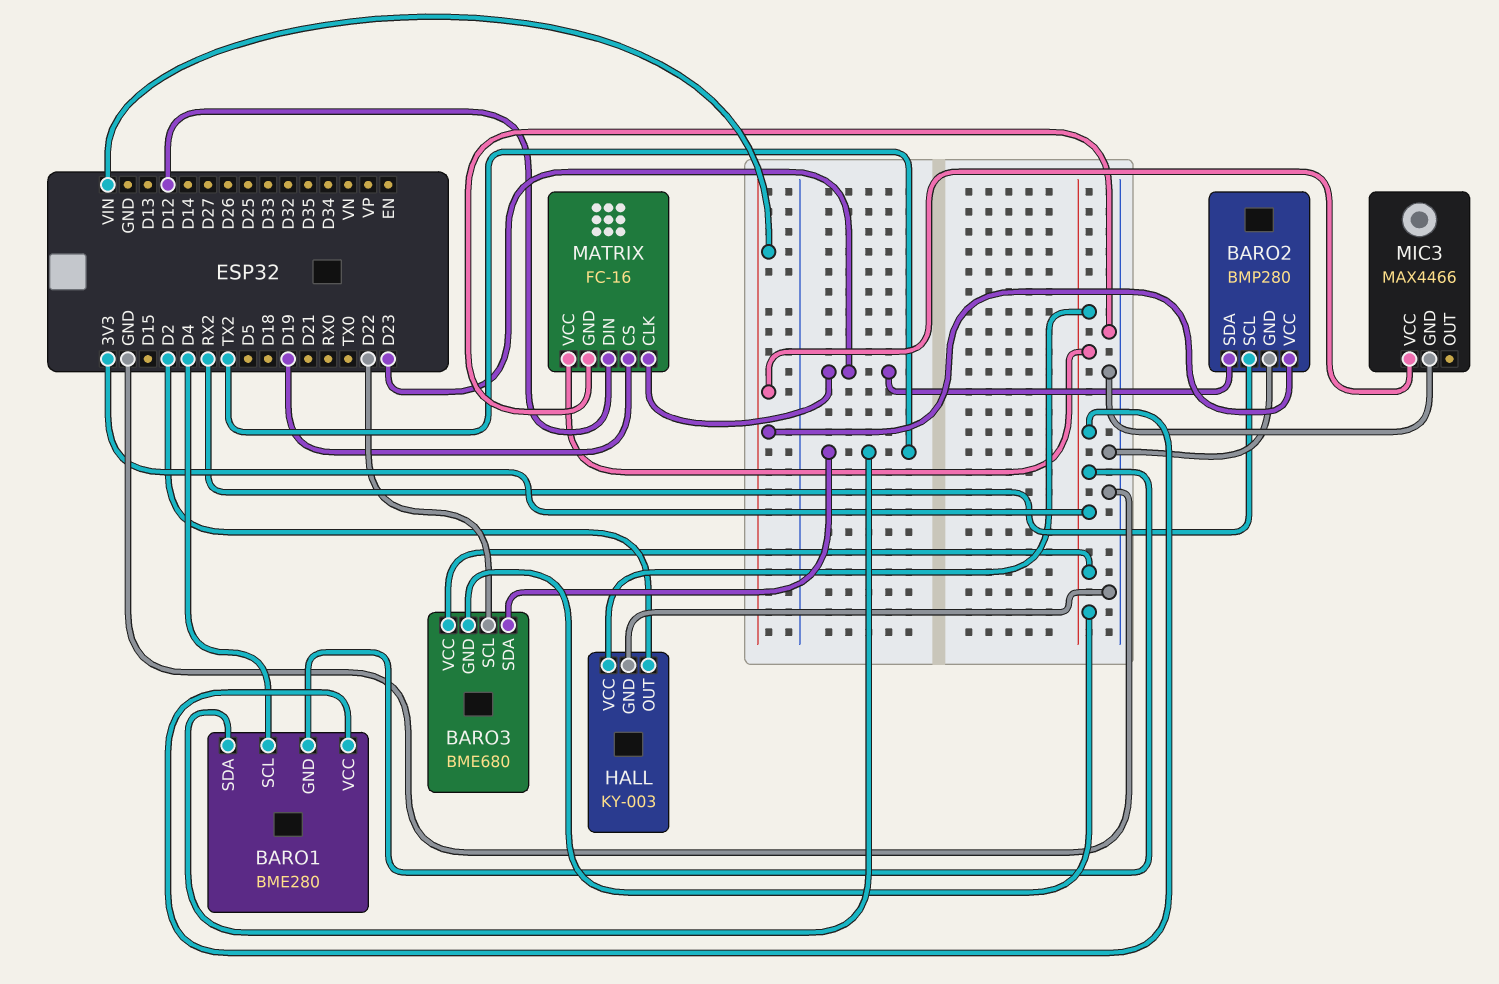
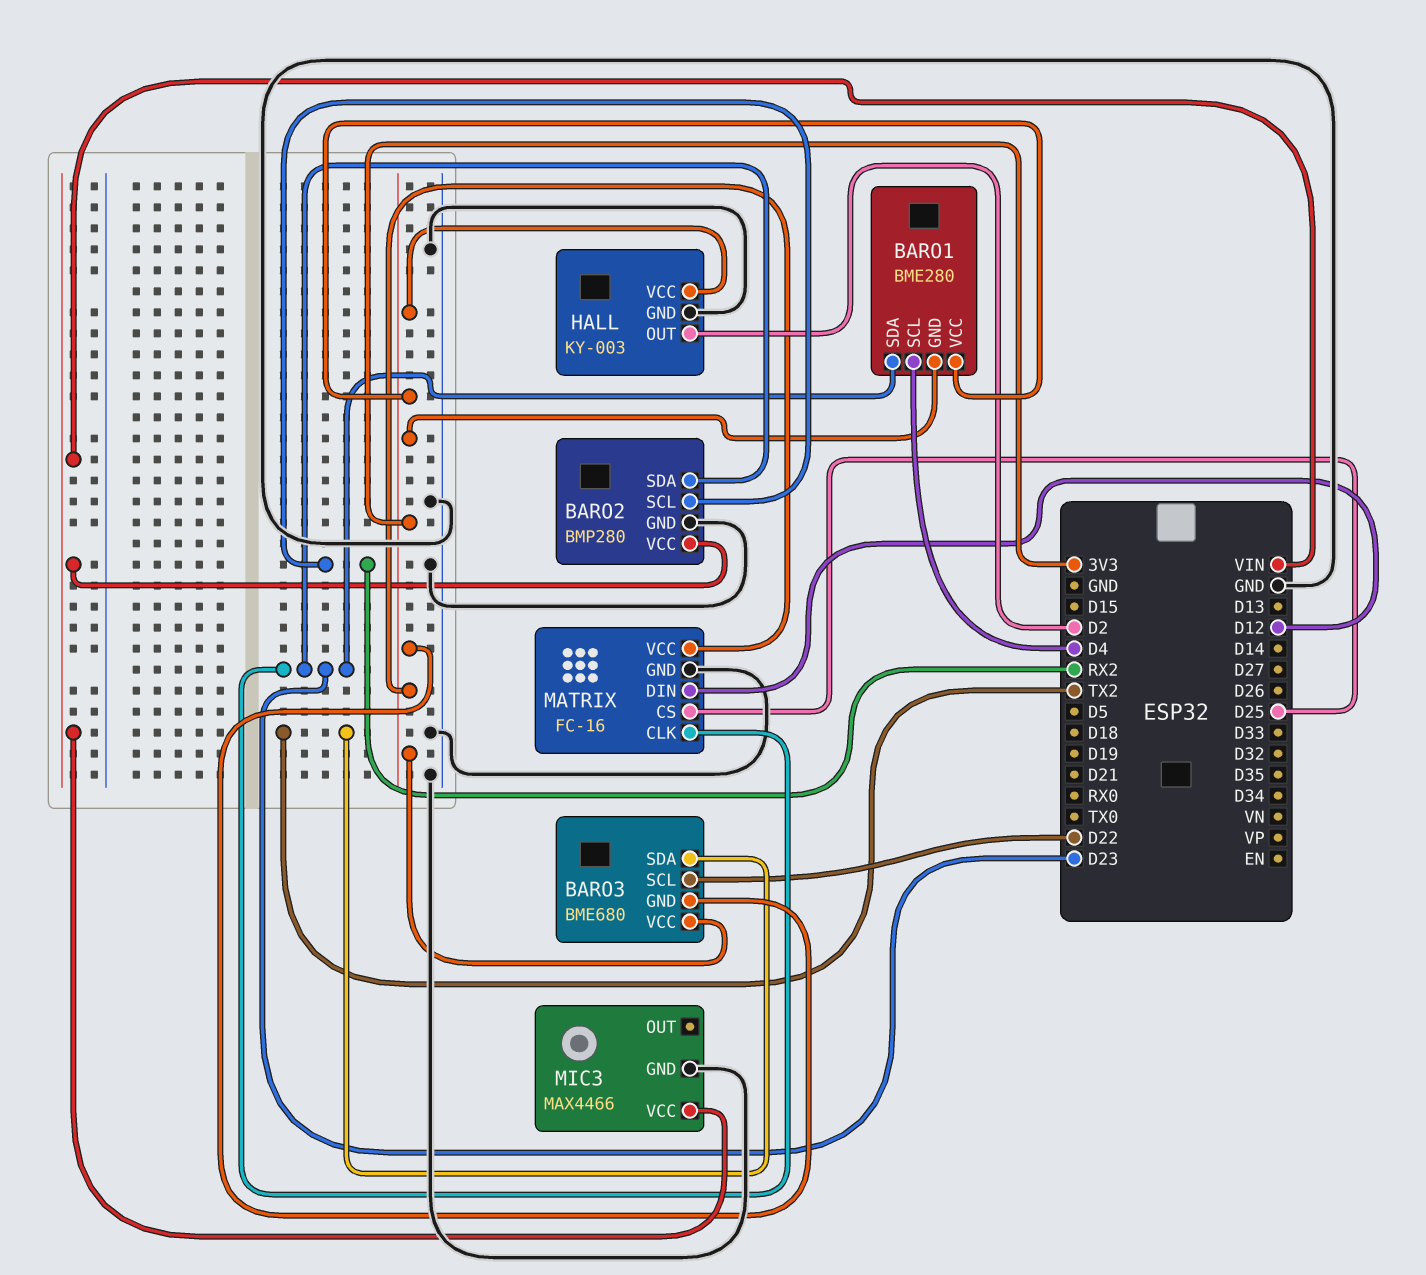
BARO1 pin SDA: TX2 -> D23
MATRIX pin CS: D19 -> D25

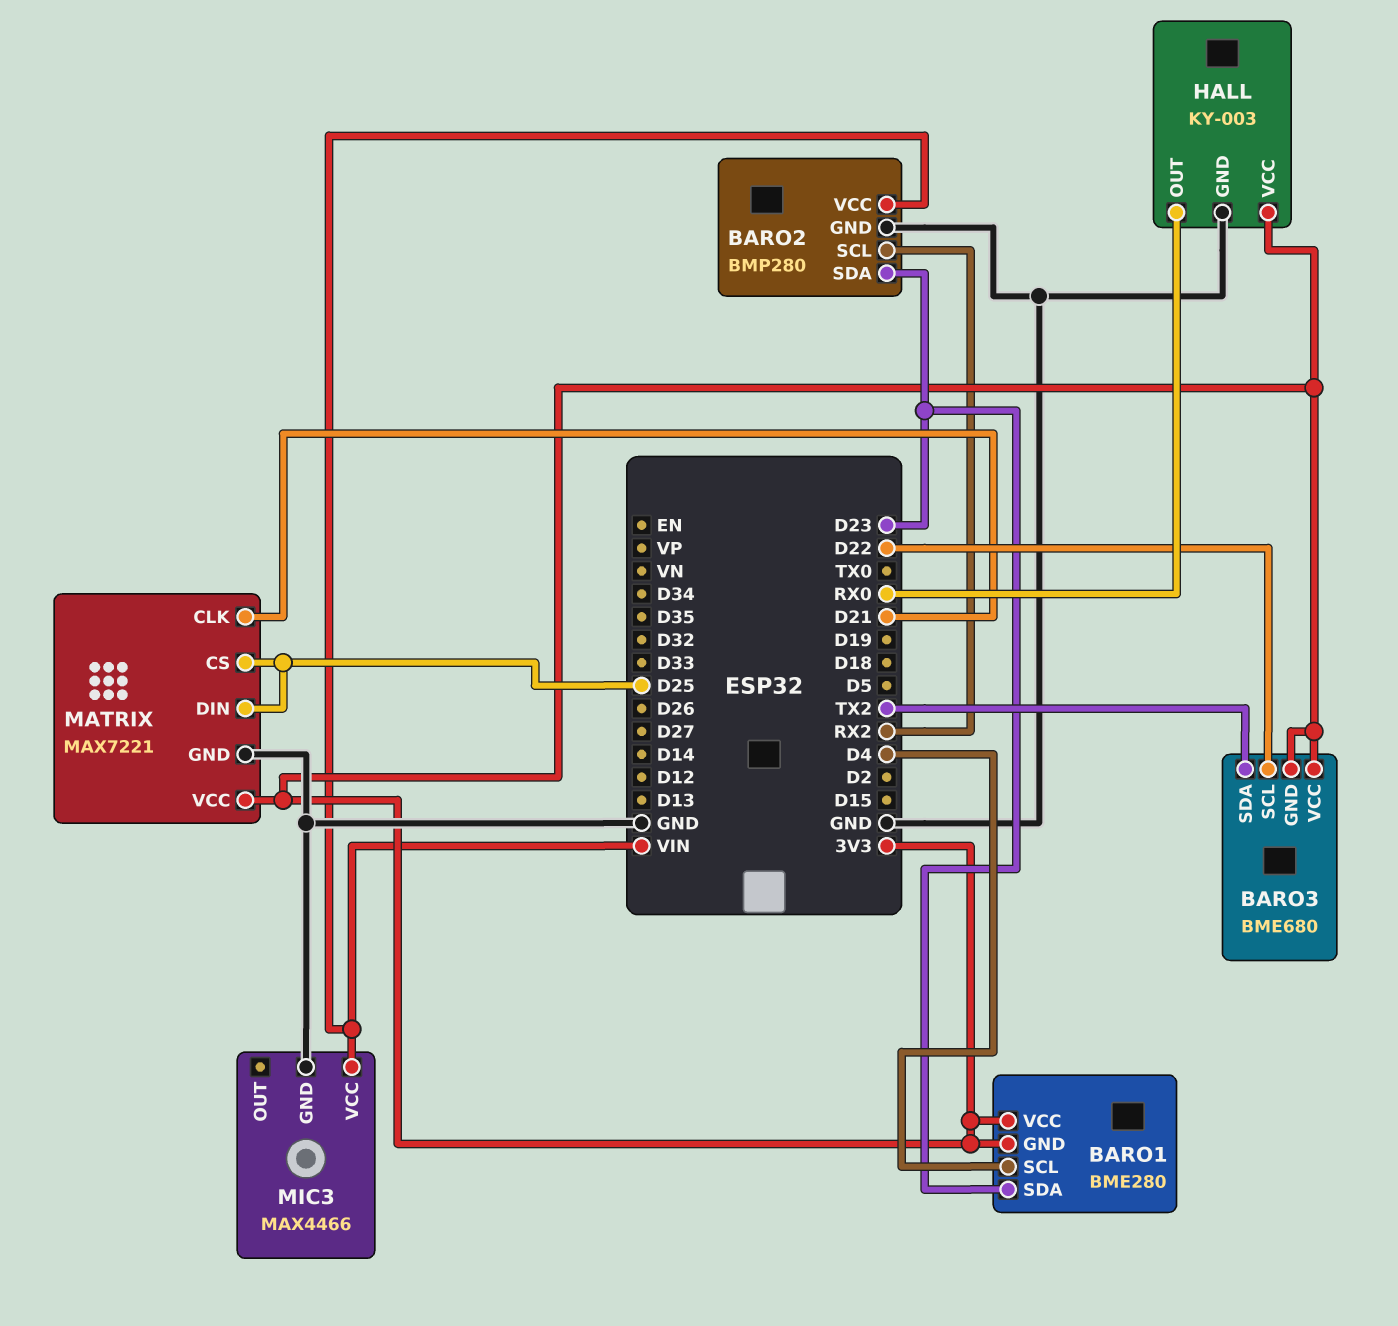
HALL pin OUT: D2 -> RX0
MATRIX: FC-16 -> MAX7221
MATRIX pin CLK: D23 -> D21
MATRIX pin DIN: D12 -> D25

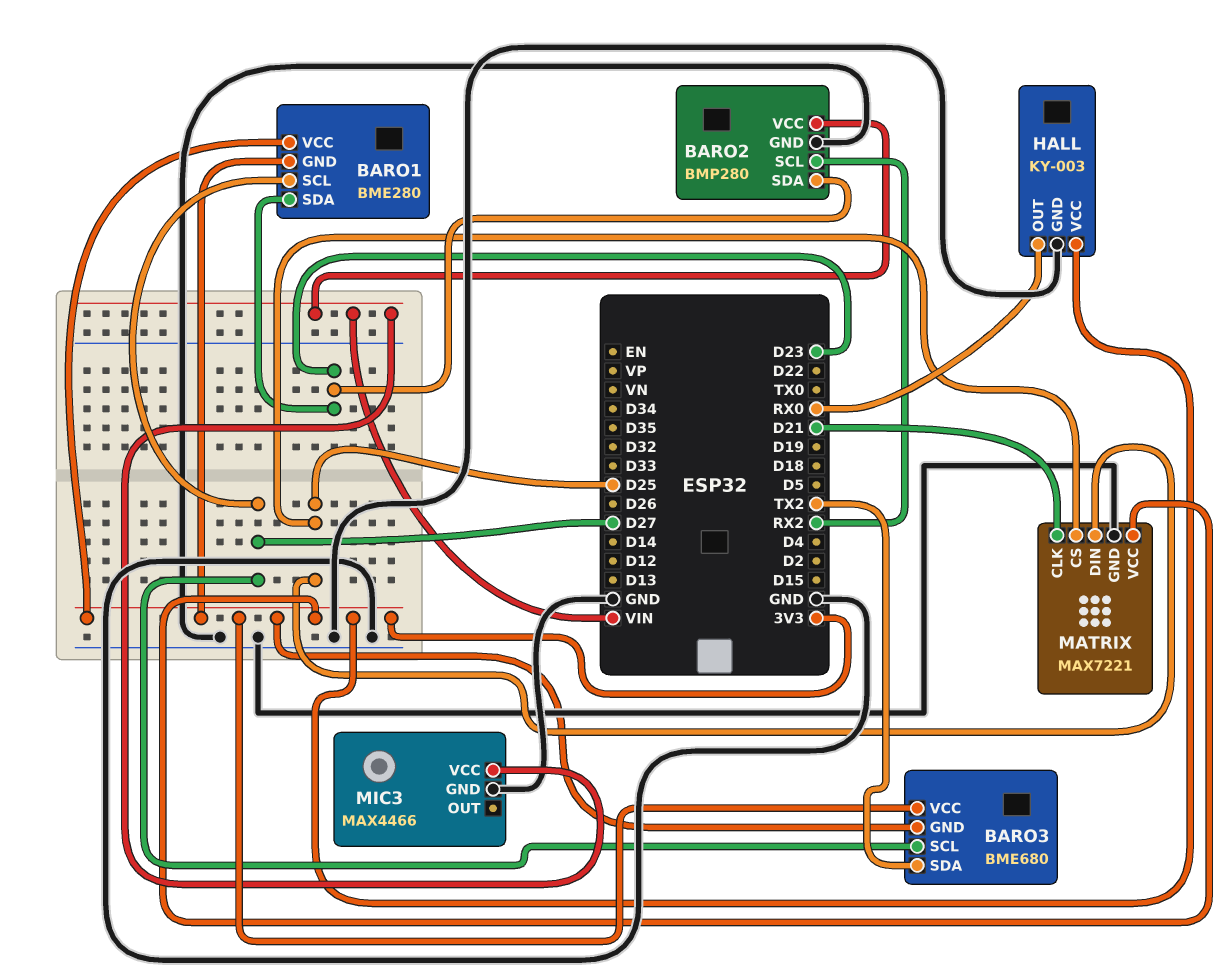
BARO1 pin SCL: D4 -> D27
BARO3 pin SCL: D22 -> D27

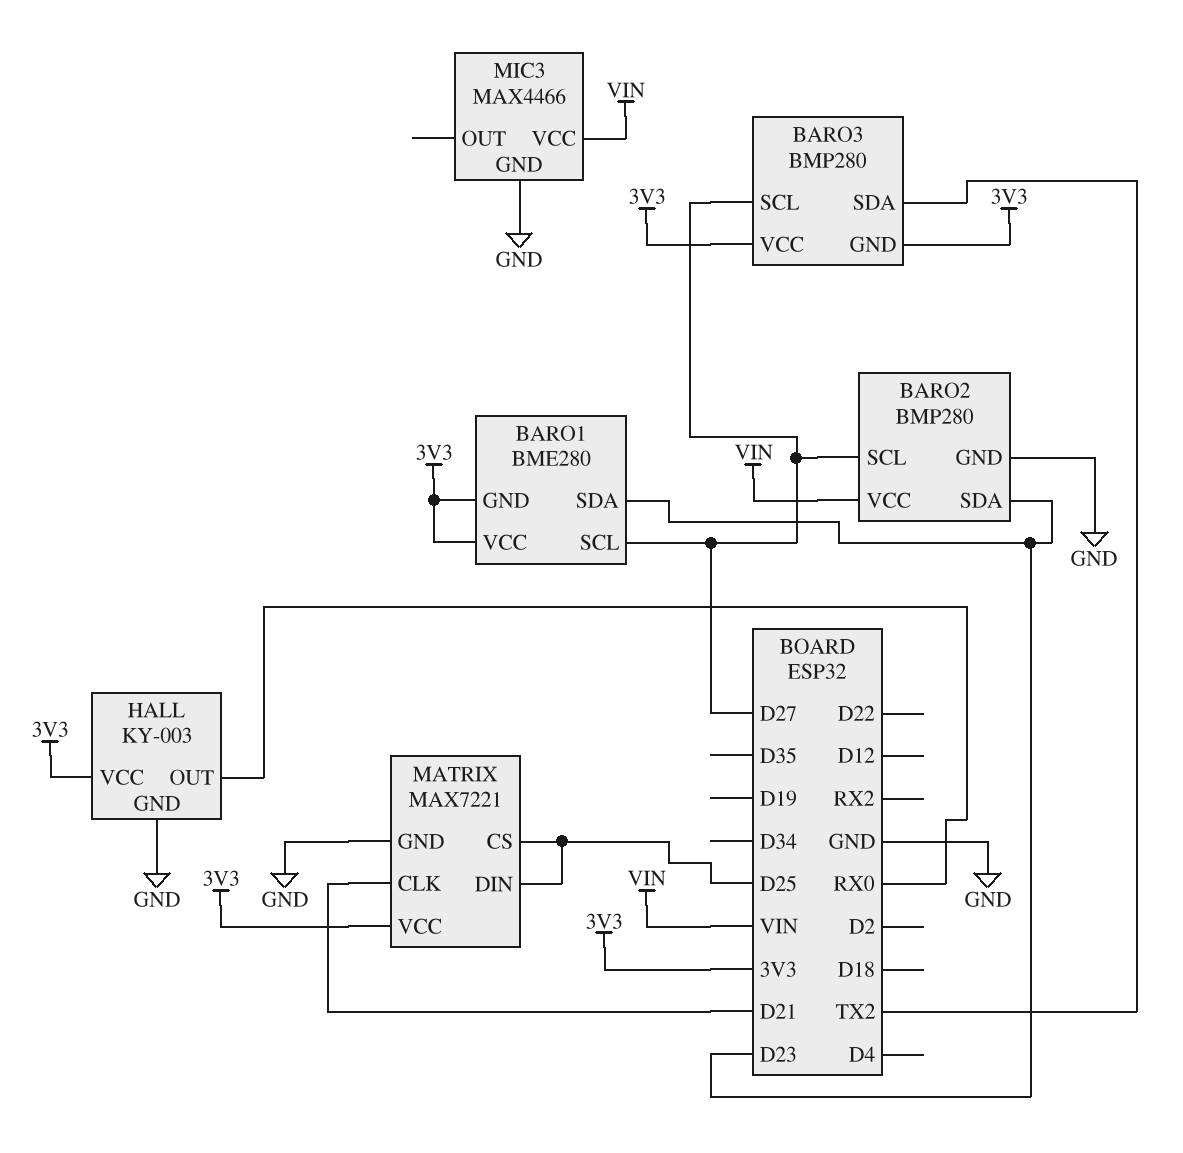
BARO2 pin SCL: RX2 -> D27
BARO3: BME680 -> BMP280

